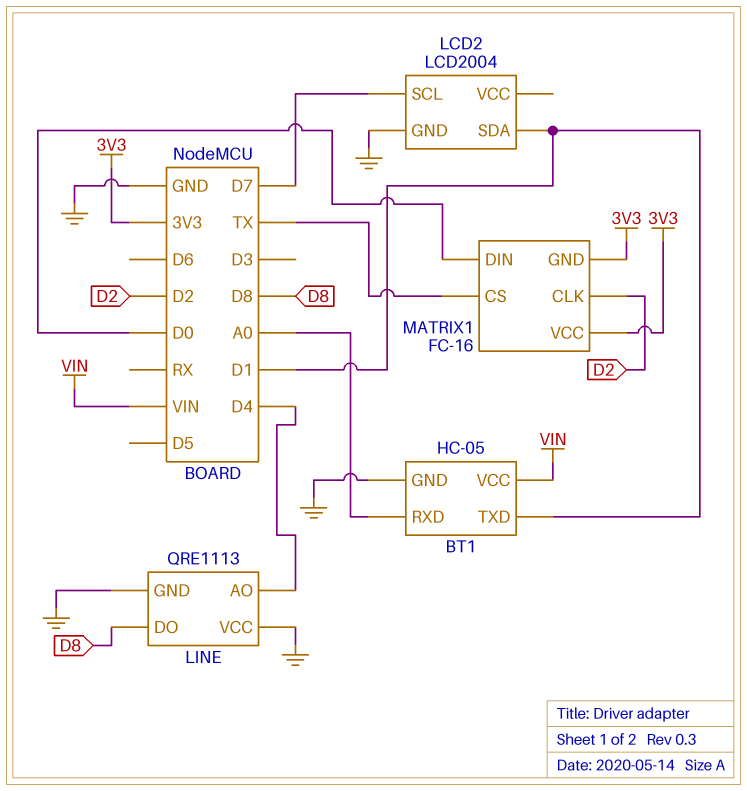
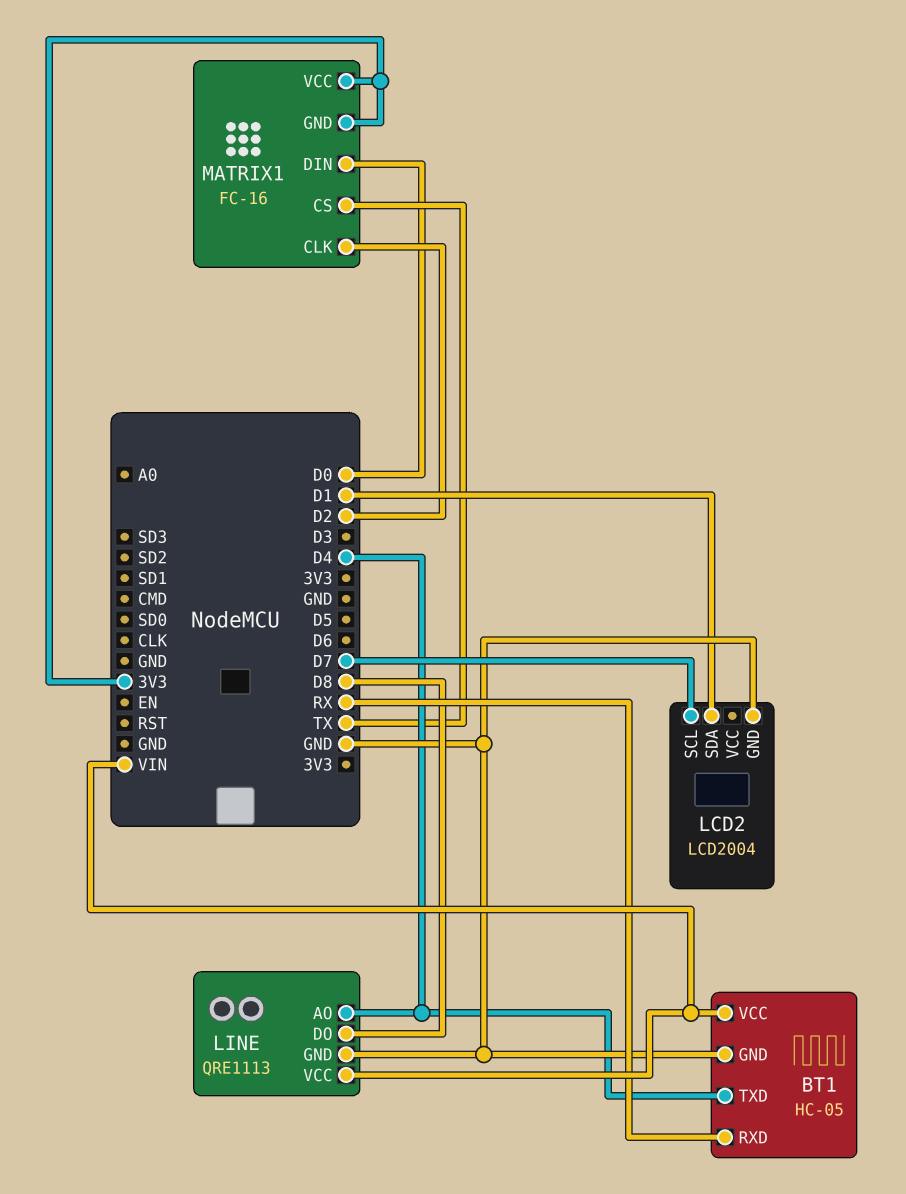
BT1 pin RXD: A0 -> RX
BT1 pin TXD: D1 -> D4
LINE pin VCC: GND -> VIN

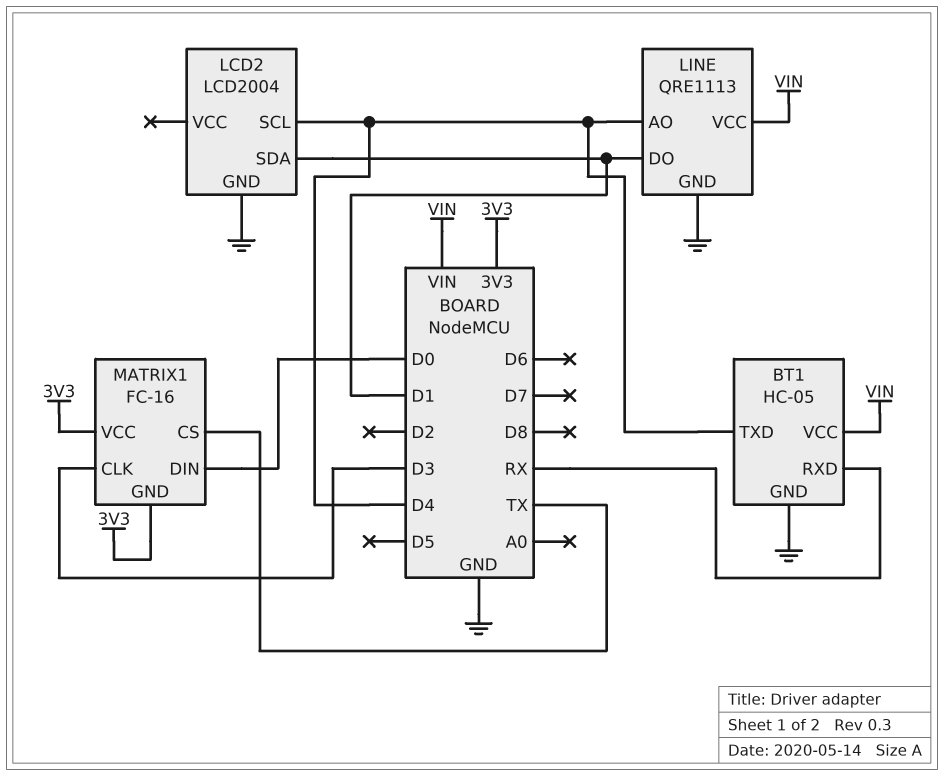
LCD2 pin SCL: D7 -> D4
LINE pin DO: D8 -> D1
MATRIX1 pin CLK: D2 -> D3

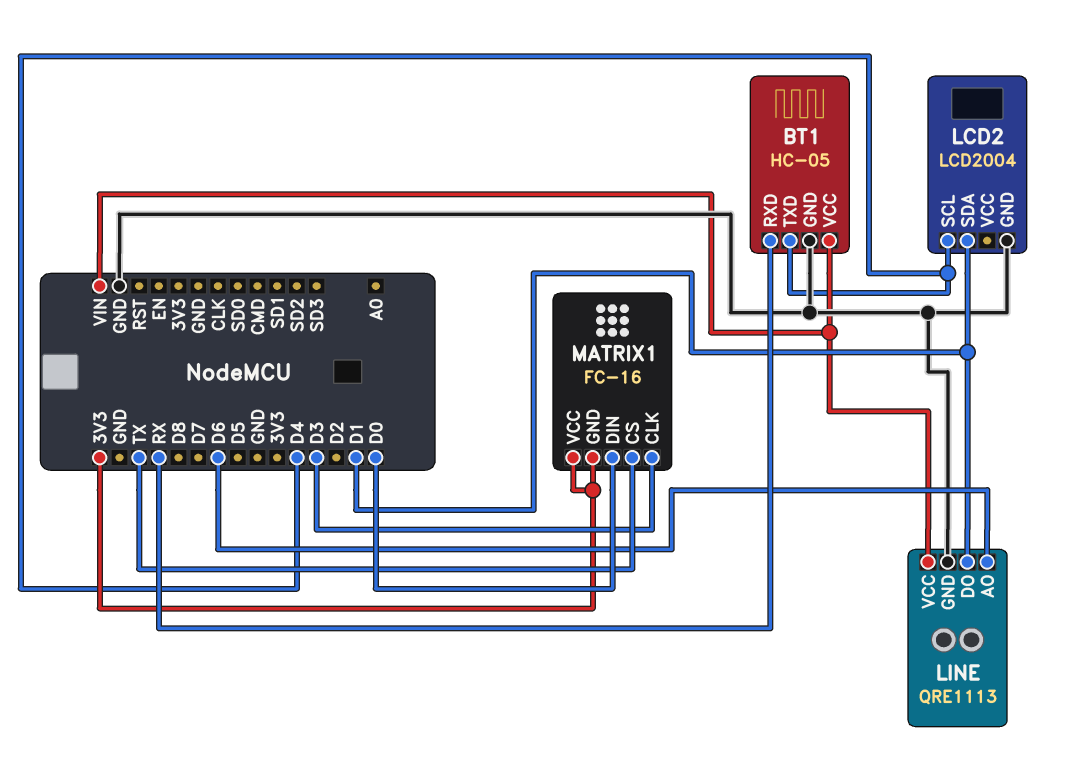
LINE pin AO: D4 -> D6

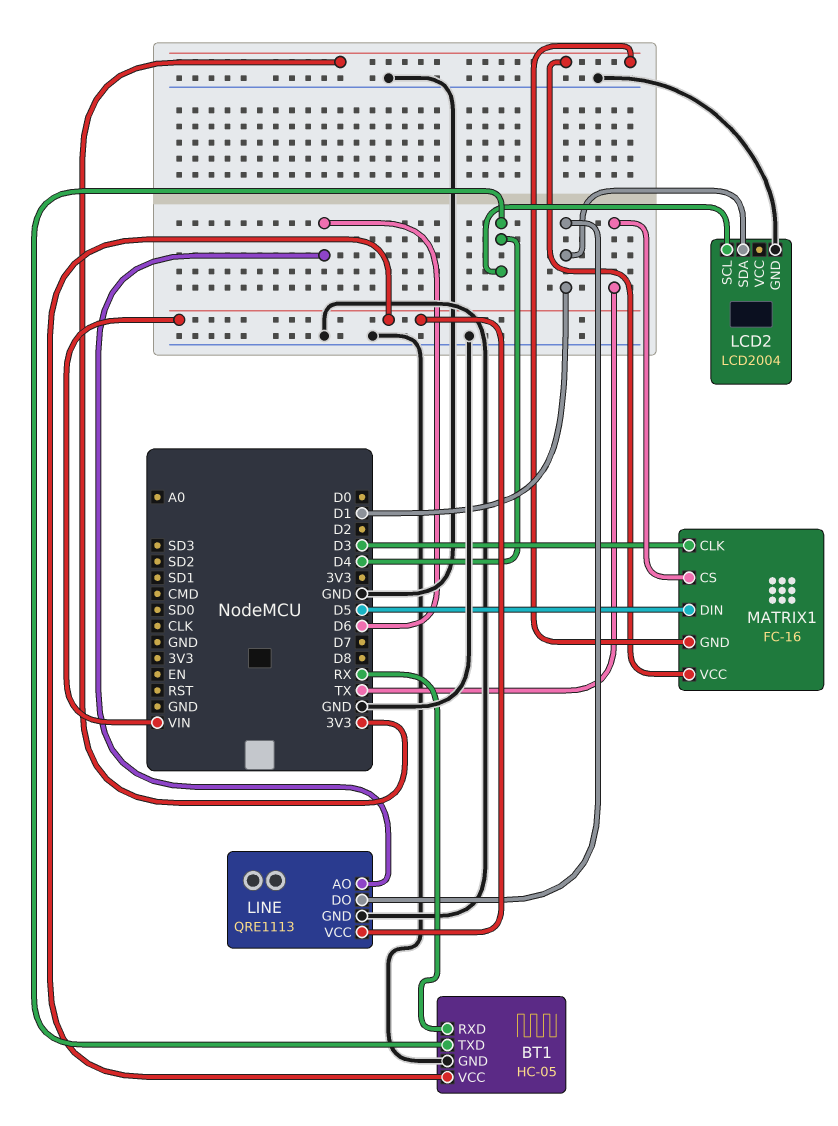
MATRIX1 pin DIN: D0 -> D5

